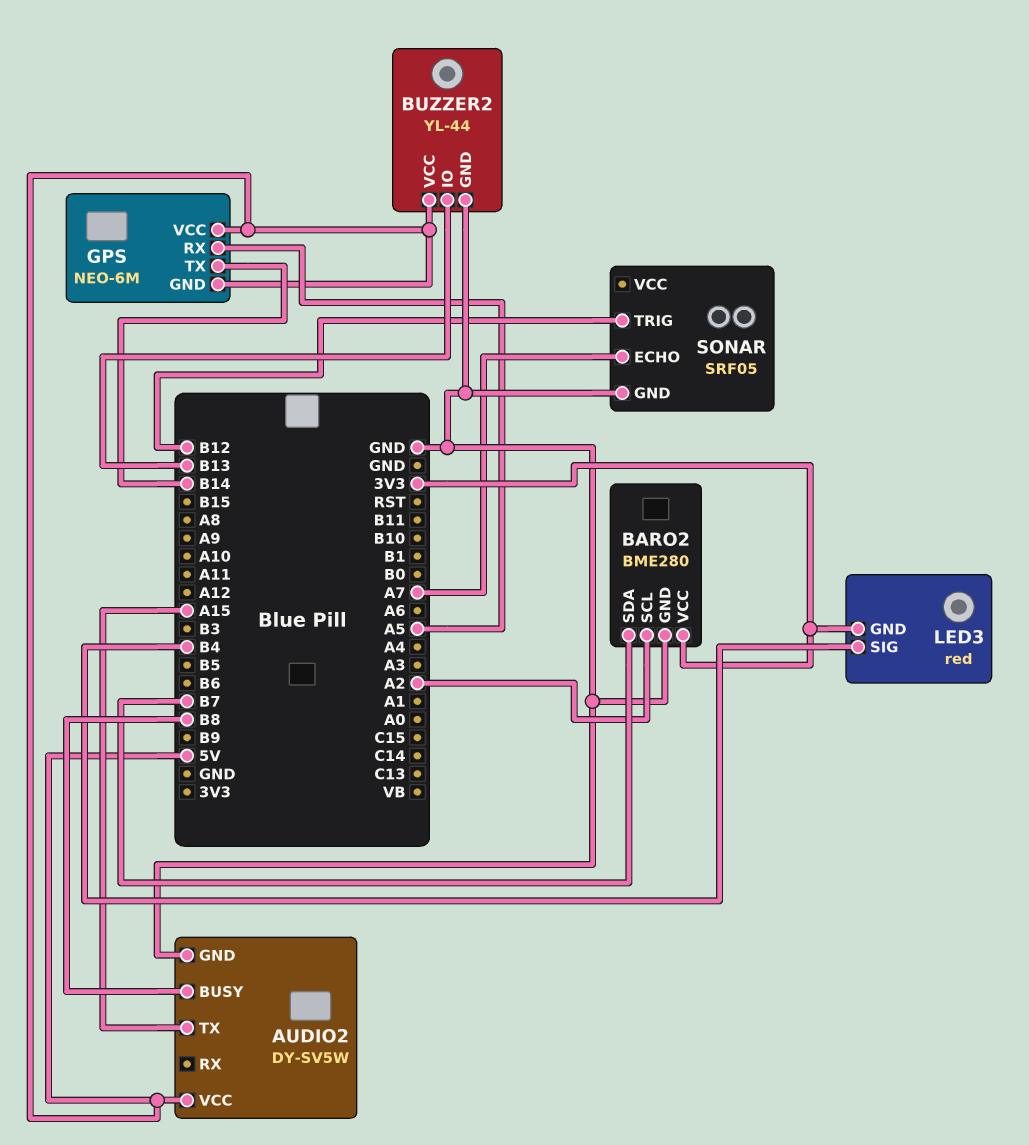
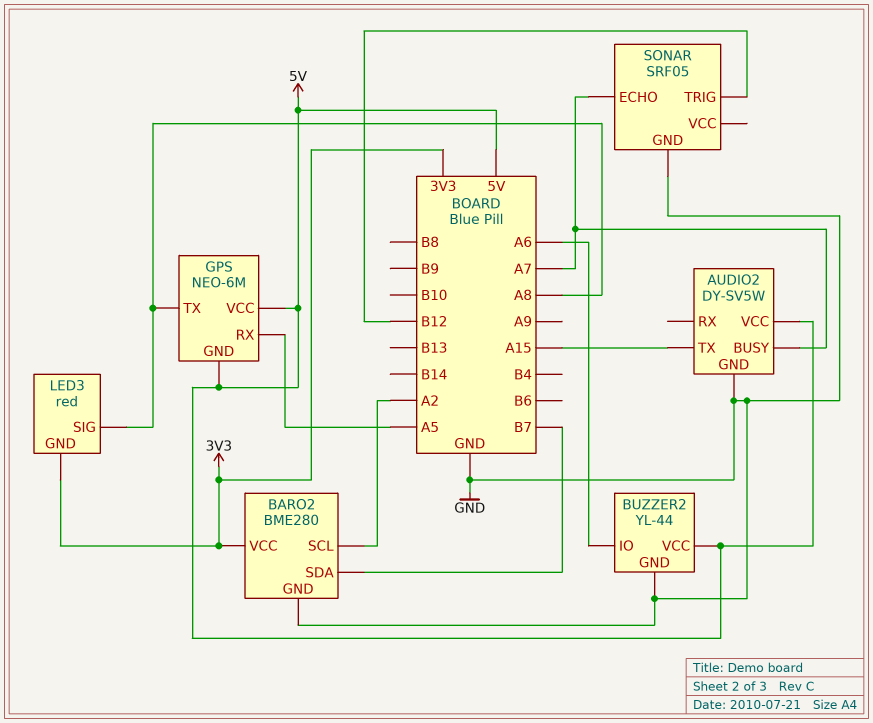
AUDIO2 pin BUSY: B8 -> A7
BUZZER2 pin IO: B13 -> A6
GPS pin TX: B14 -> A8
LED3 pin SIG: B4 -> A8

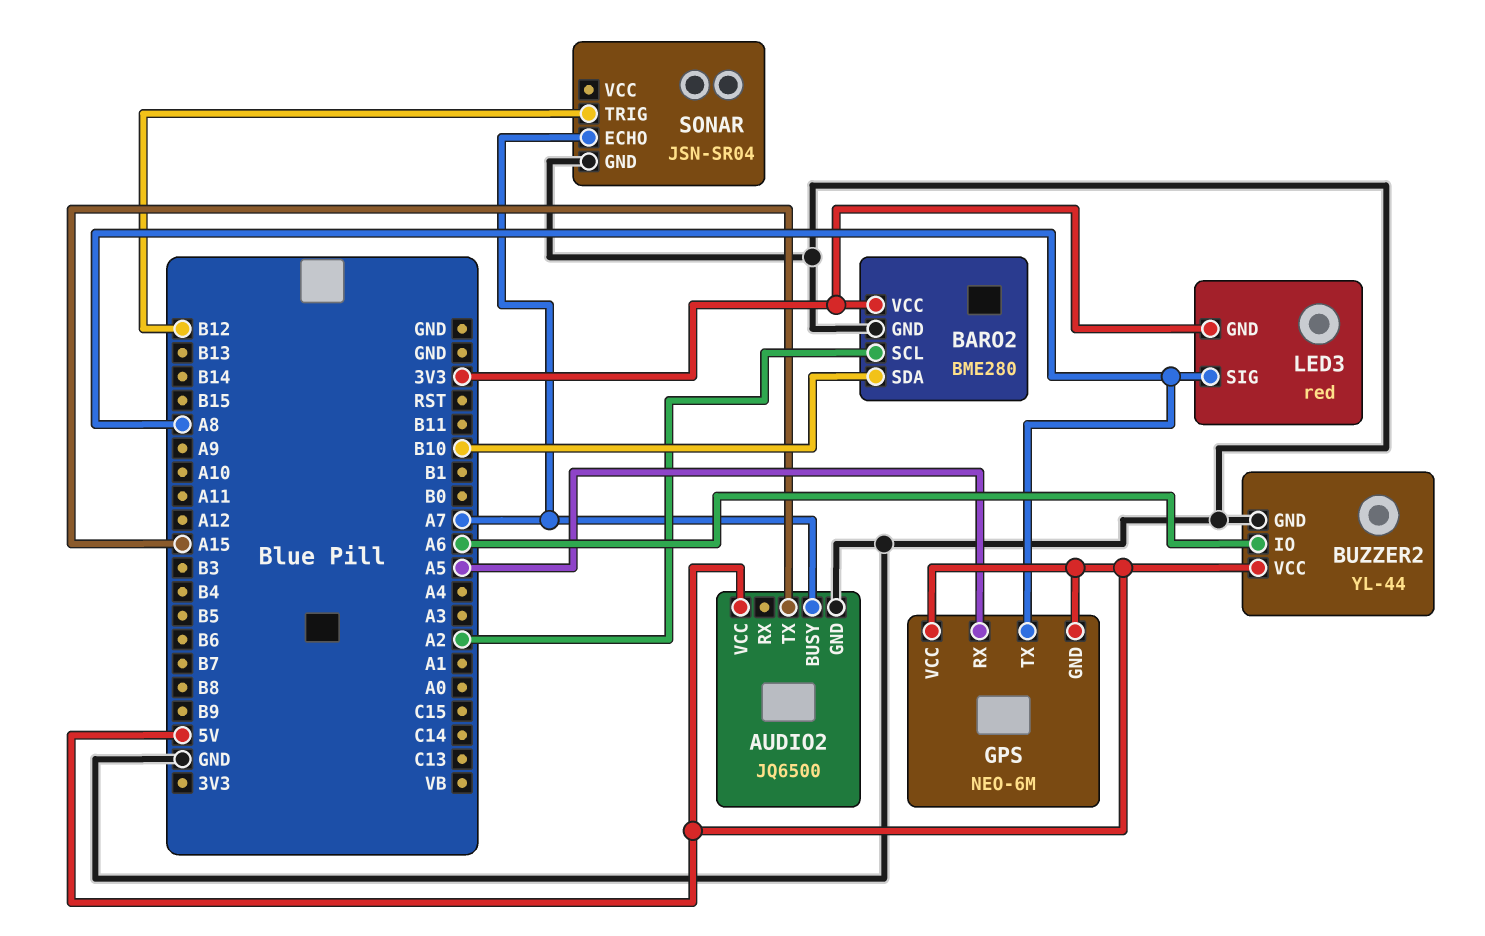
AUDIO2: DY-SV5W -> JQ6500
BARO2 pin SDA: B7 -> B10
SONAR: SRF05 -> JSN-SR04

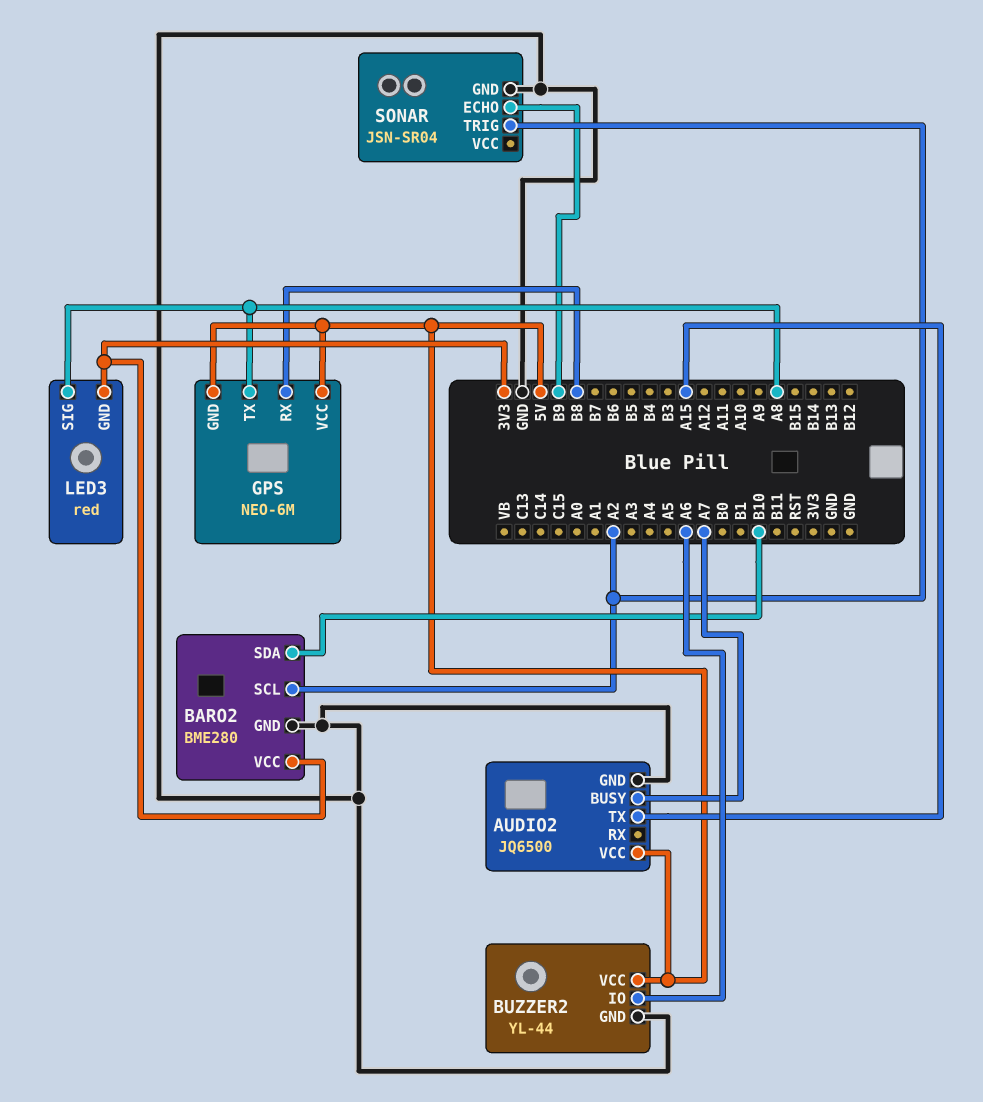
GPS pin RX: A5 -> B8
SONAR pin ECHO: A7 -> B9
SONAR pin TRIG: B12 -> A2

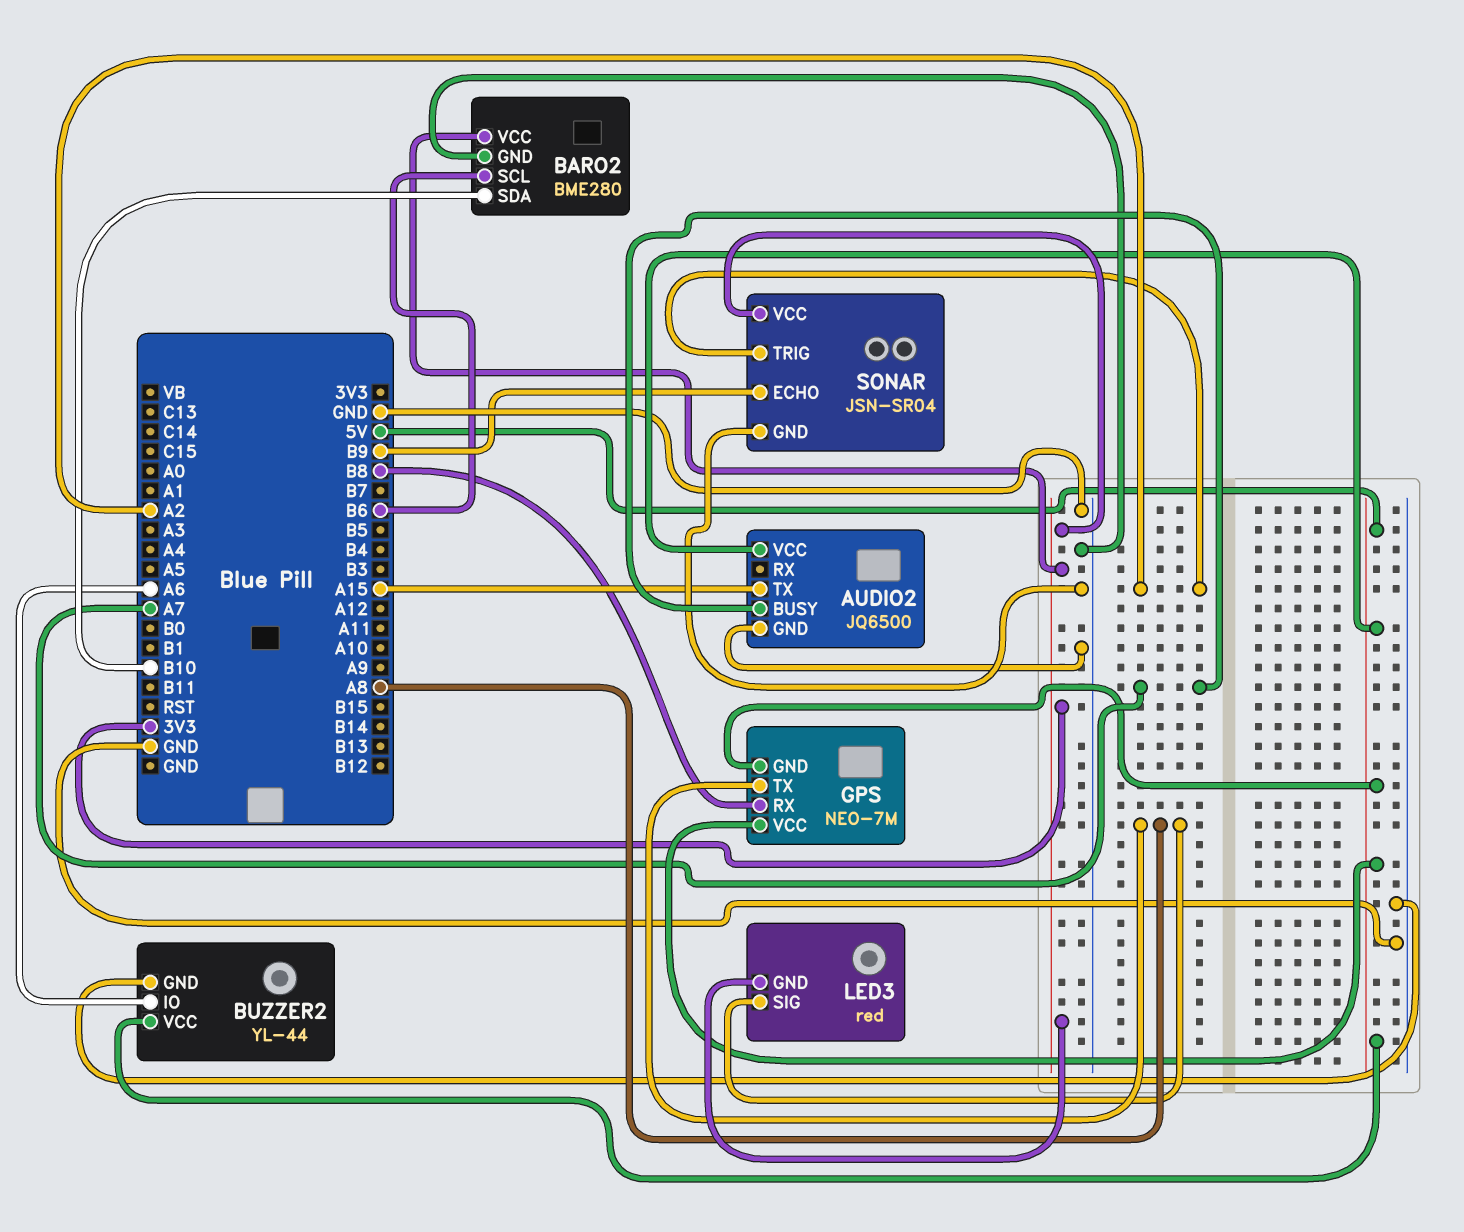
BARO2 pin SCL: A2 -> B6
GPS: NEO-6M -> NEO-7M
SONAR pin VCC: none -> 3V3

